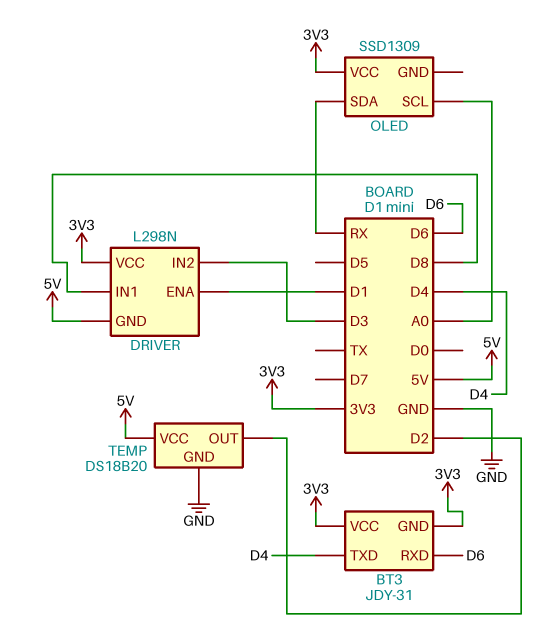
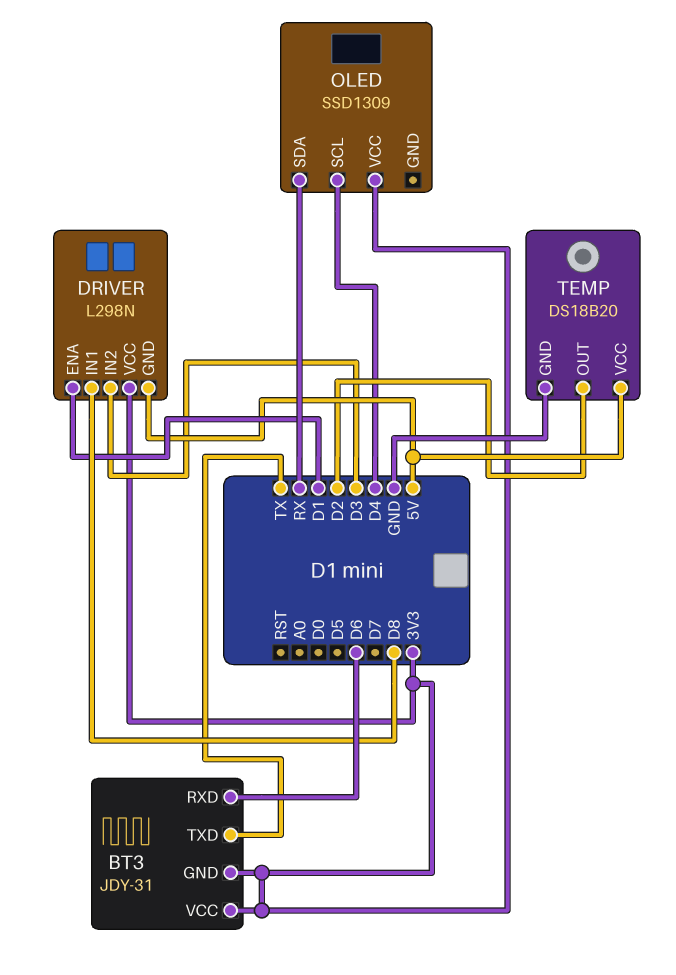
BT3 pin TXD: D4 -> TX
OLED pin SCL: A0 -> D4

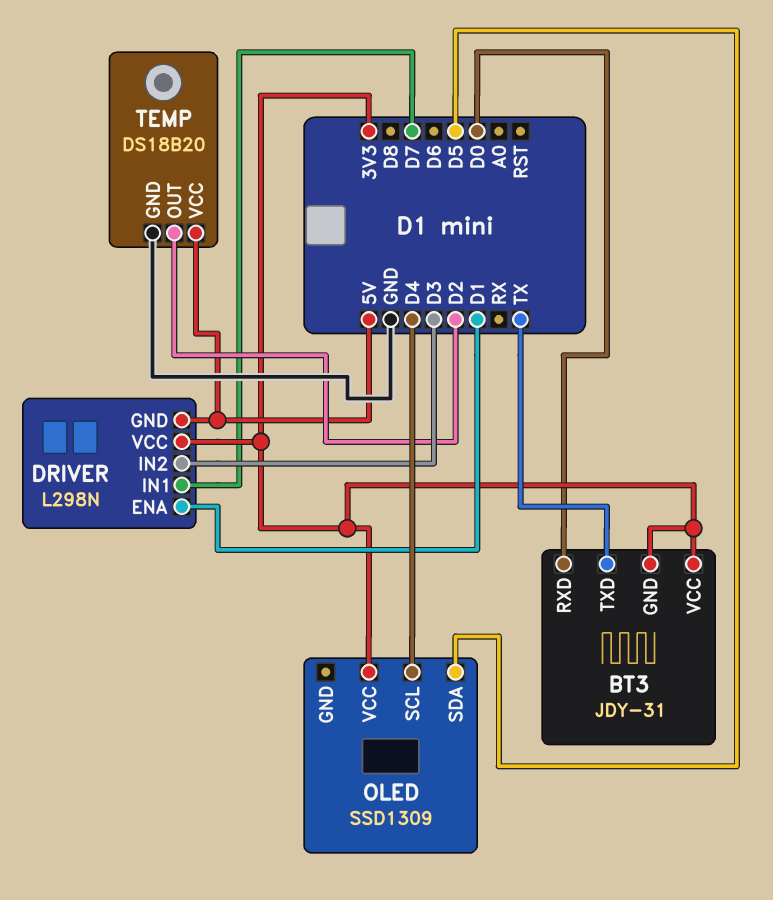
BT3 pin RXD: D6 -> D0
DRIVER pin IN1: D8 -> D7
OLED pin SDA: RX -> D5

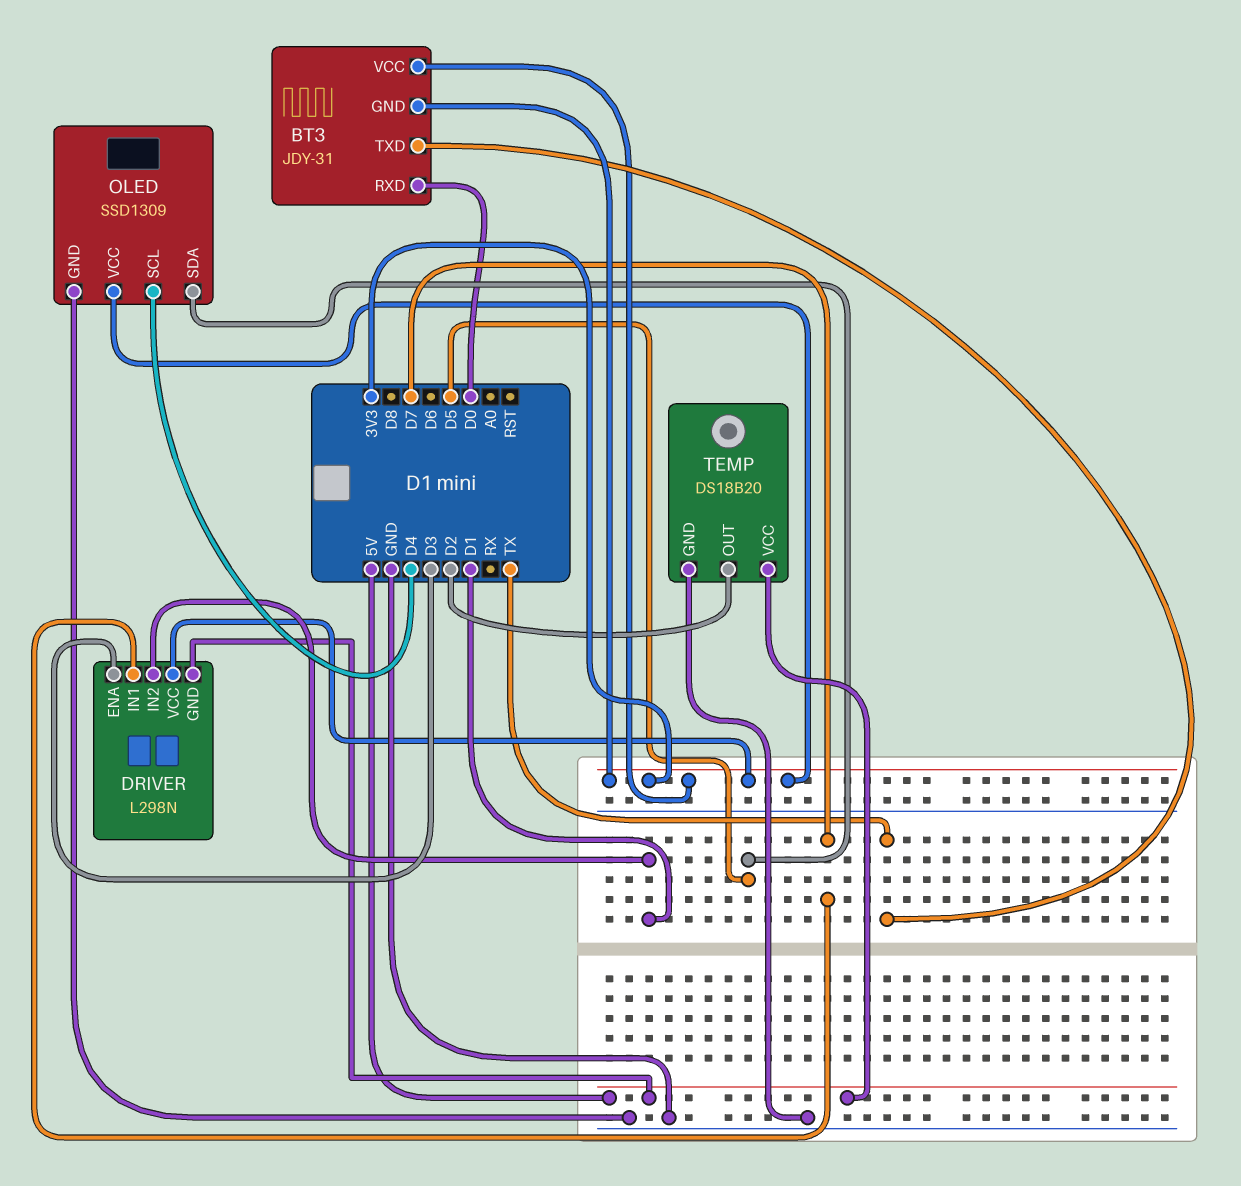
DRIVER pin ENA: D1 -> D3
DRIVER pin IN2: D3 -> D1
OLED pin GND: none -> GND

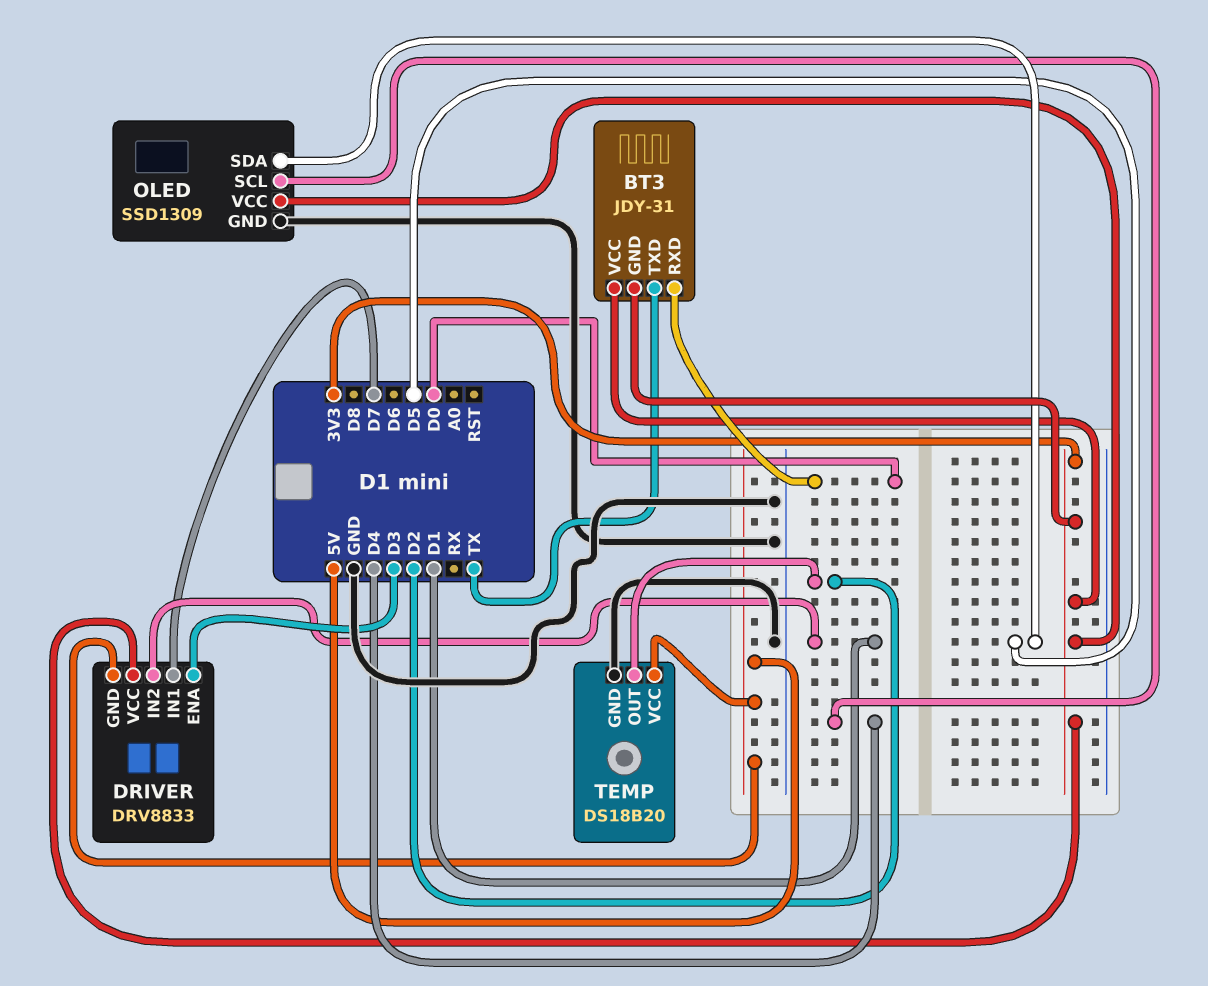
DRIVER: L298N -> DRV8833

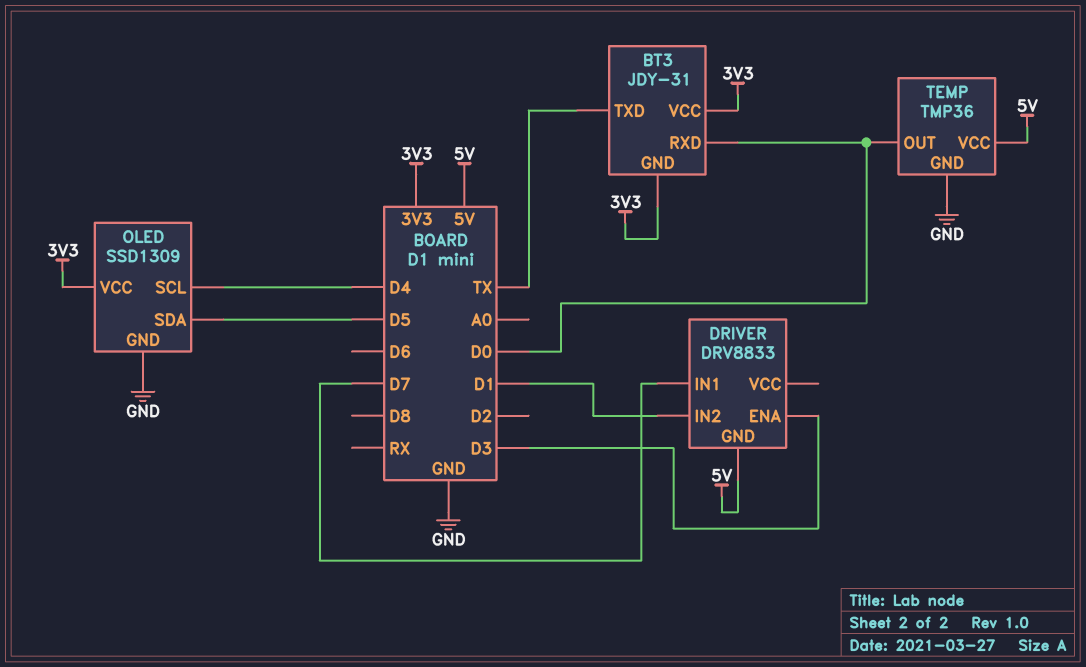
DRIVER pin VCC: 3V3 -> none
TEMP: DS18B20 -> TMP36
TEMP pin OUT: D2 -> D0

